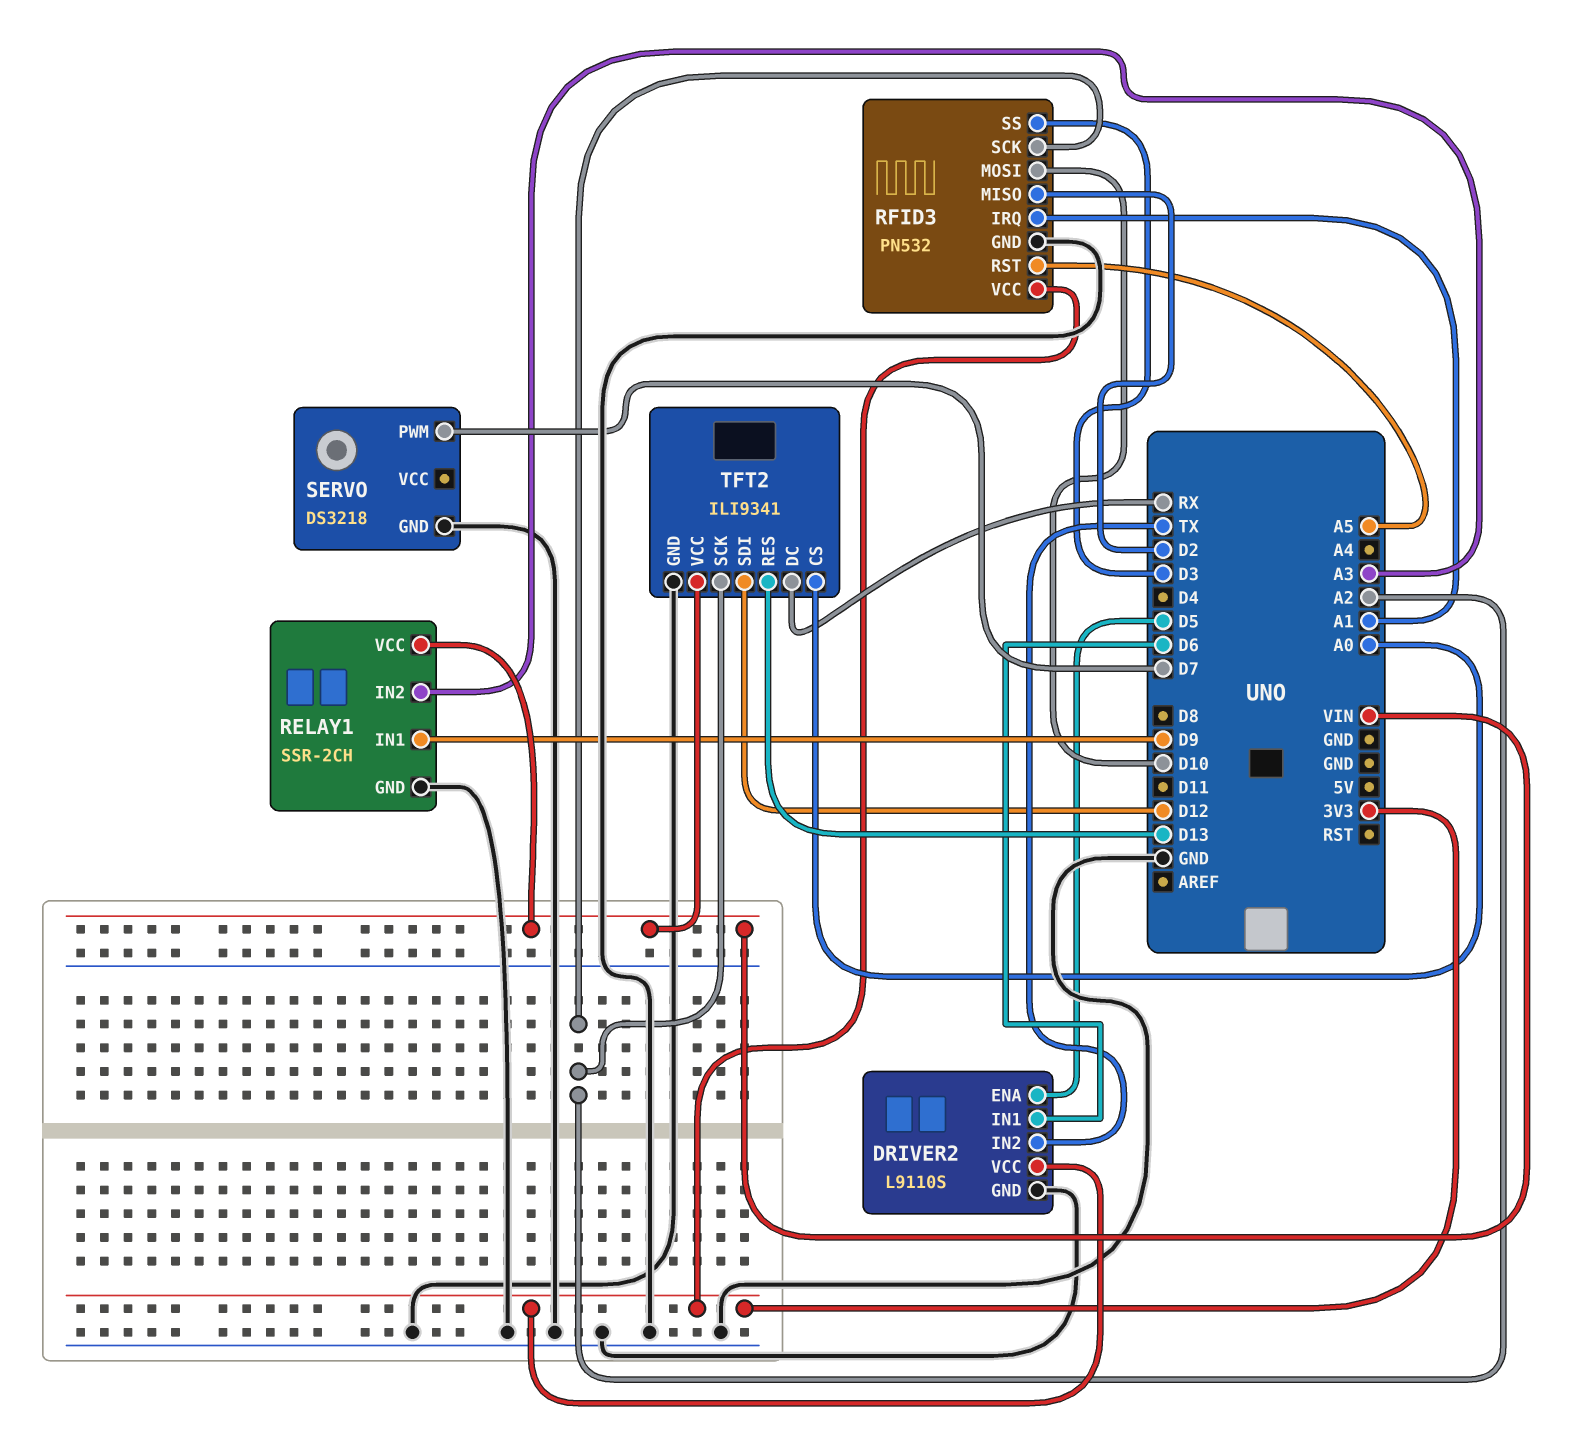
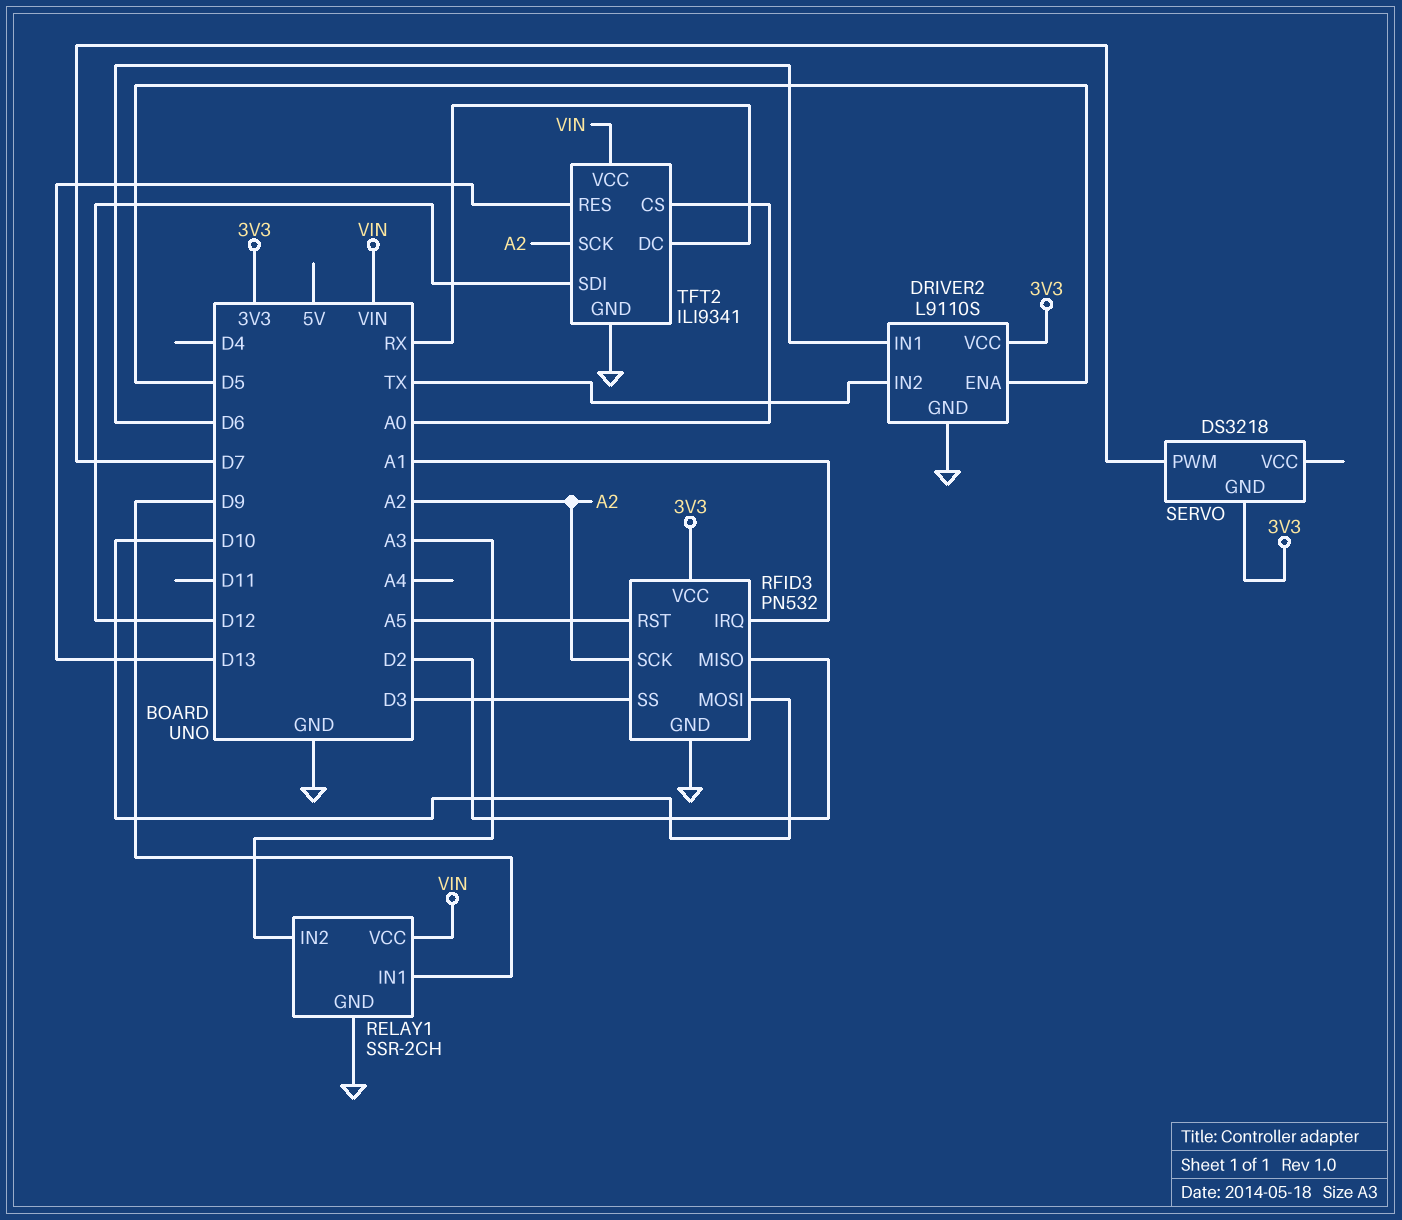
SERVO pin GND: GND -> 3V3

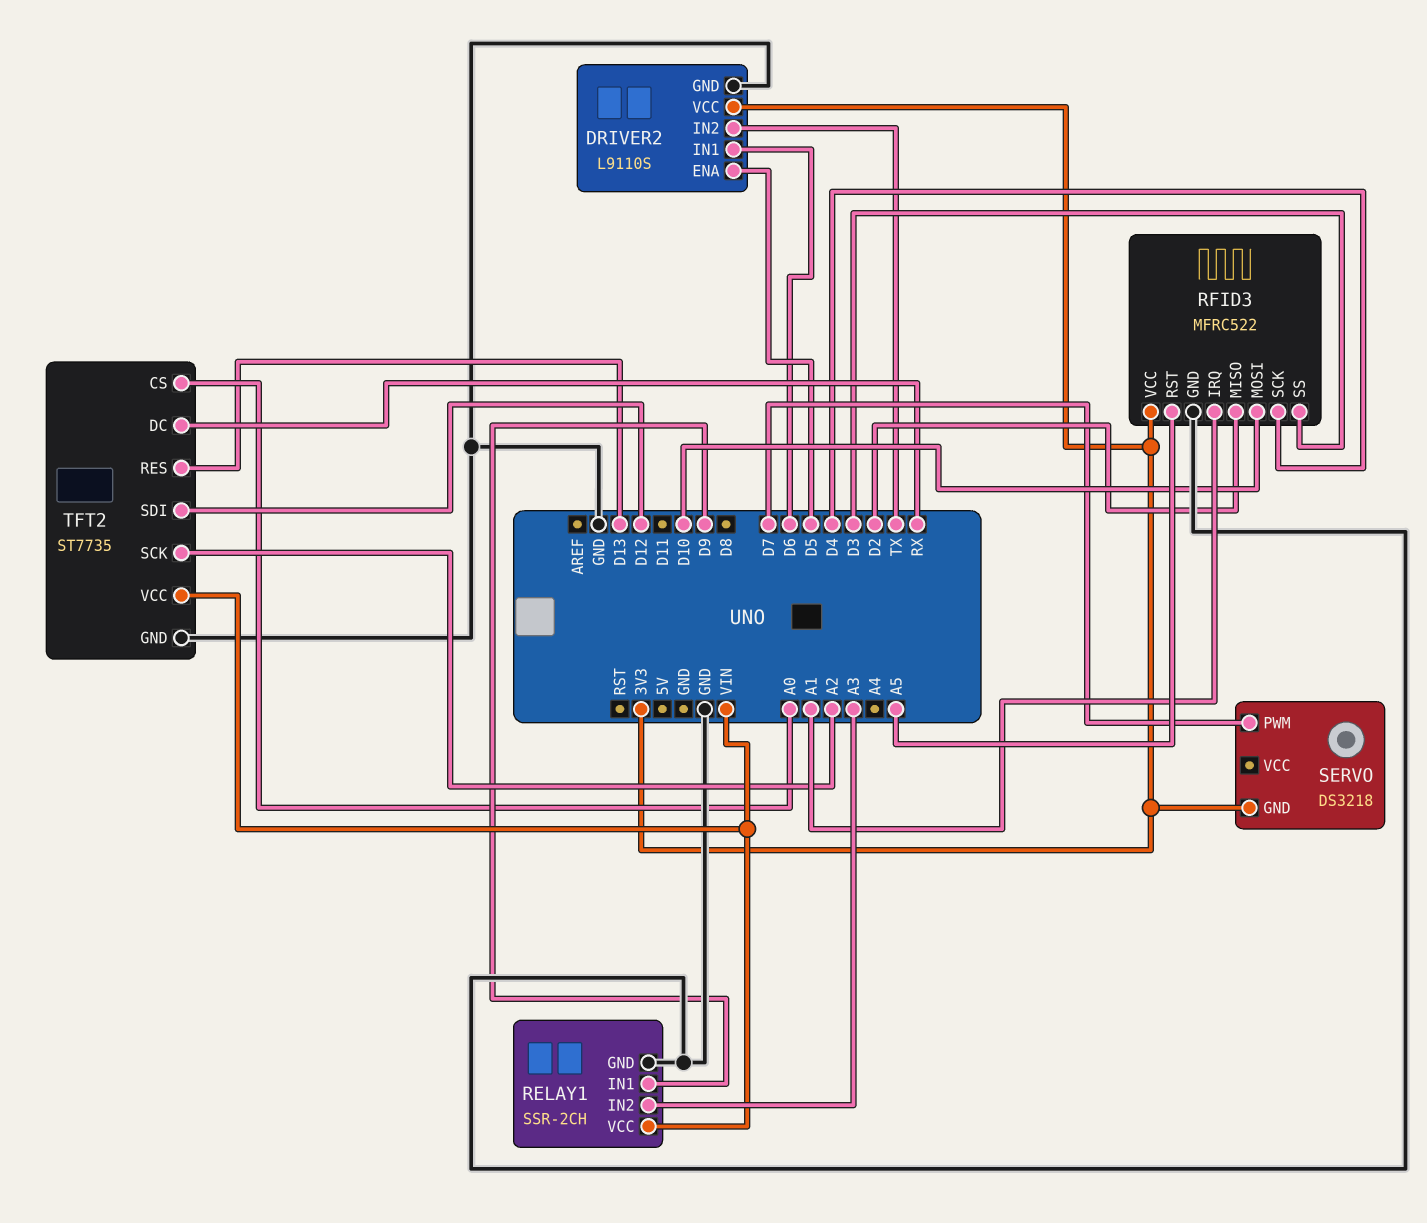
RFID3: PN532 -> MFRC522
RFID3 pin SCK: A2 -> D4
TFT2: ILI9341 -> ST7735

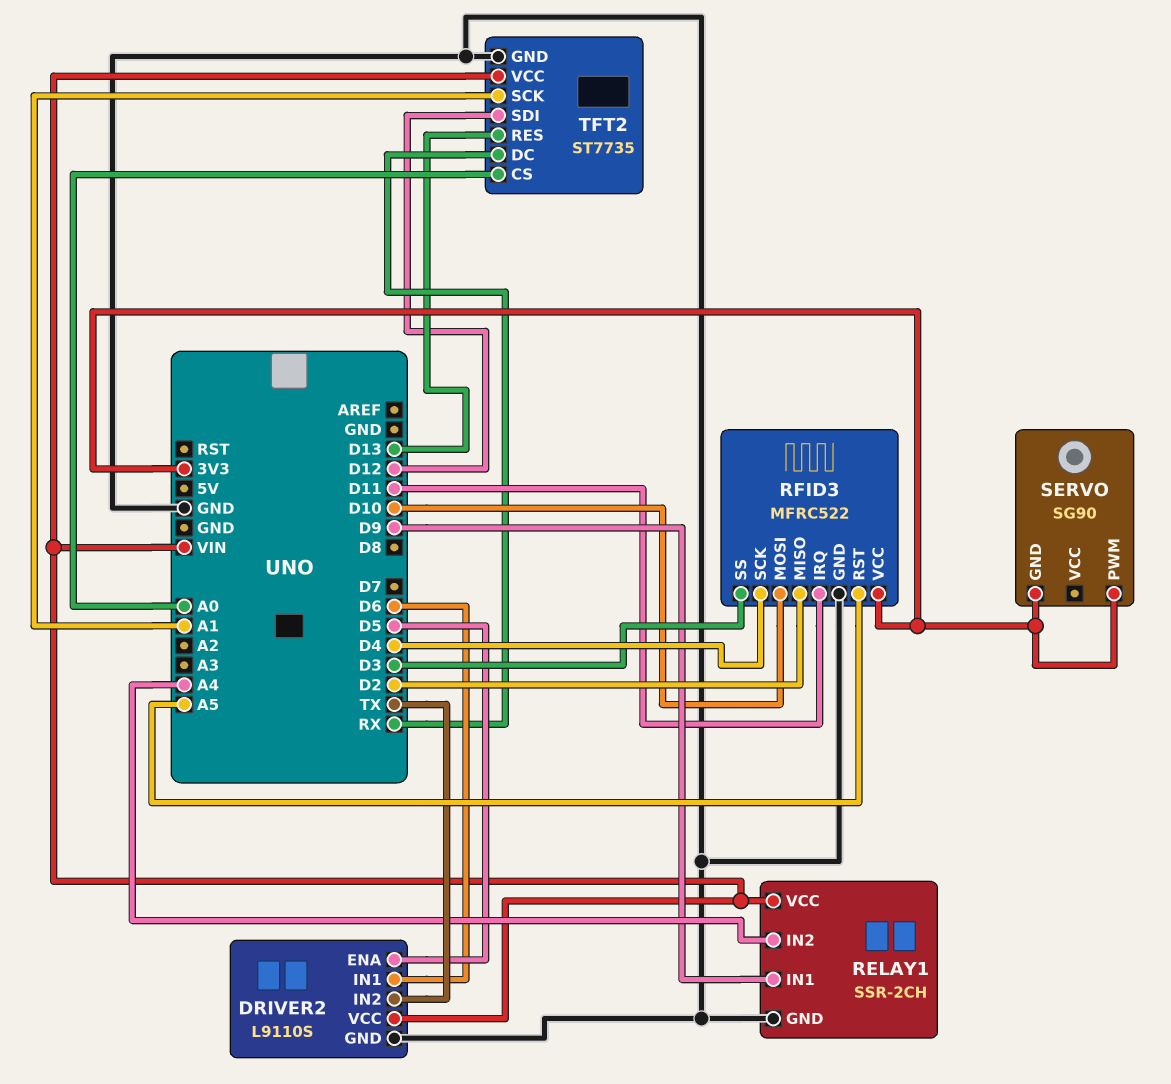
DRIVER2 pin VCC: 3V3 -> VIN
RELAY1 pin IN2: A3 -> A4
RFID3 pin IRQ: A1 -> D11
SERVO: DS3218 -> SG90
SERVO pin PWM: D7 -> 3V3
TFT2 pin SCK: A2 -> A1

